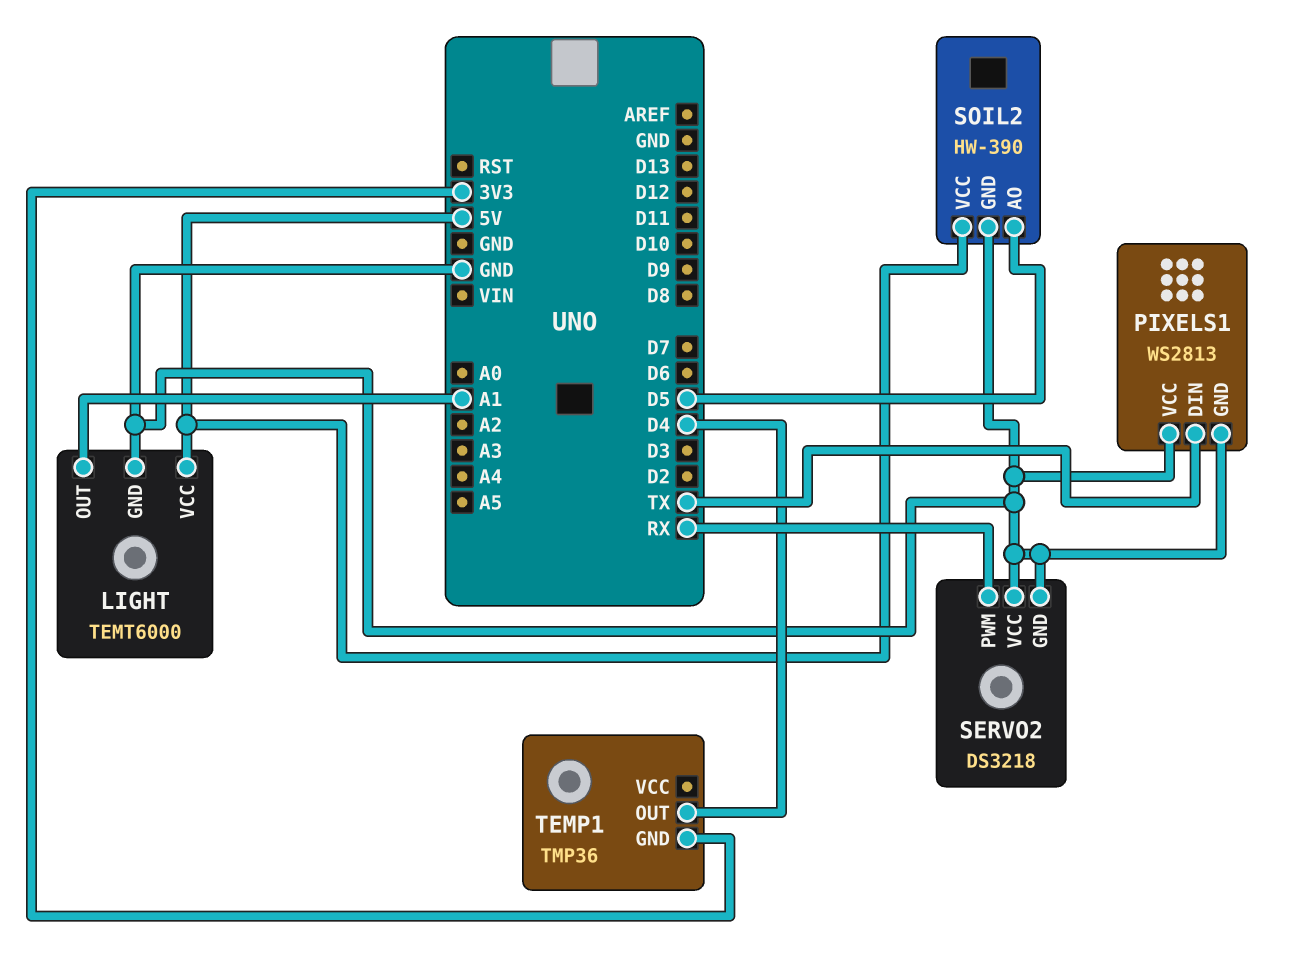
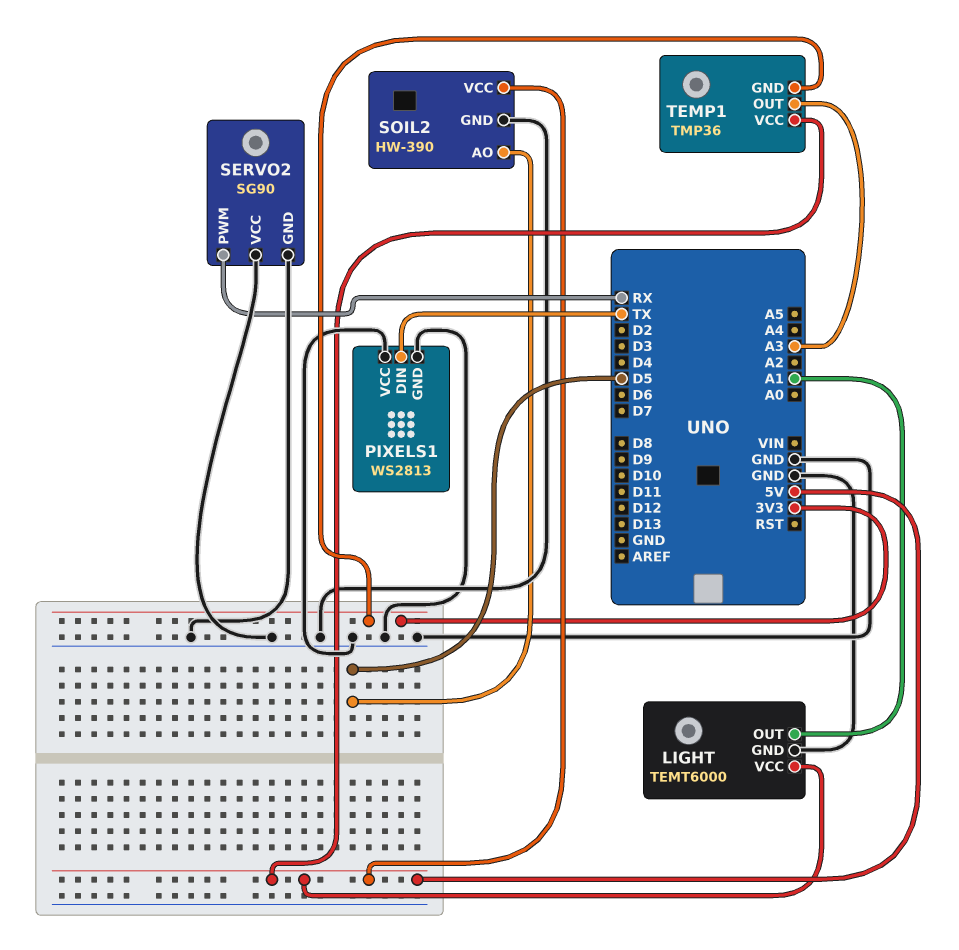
SERVO2: DS3218 -> SG90
TEMP1 pin OUT: D4 -> A3
TEMP1 pin VCC: none -> 5V

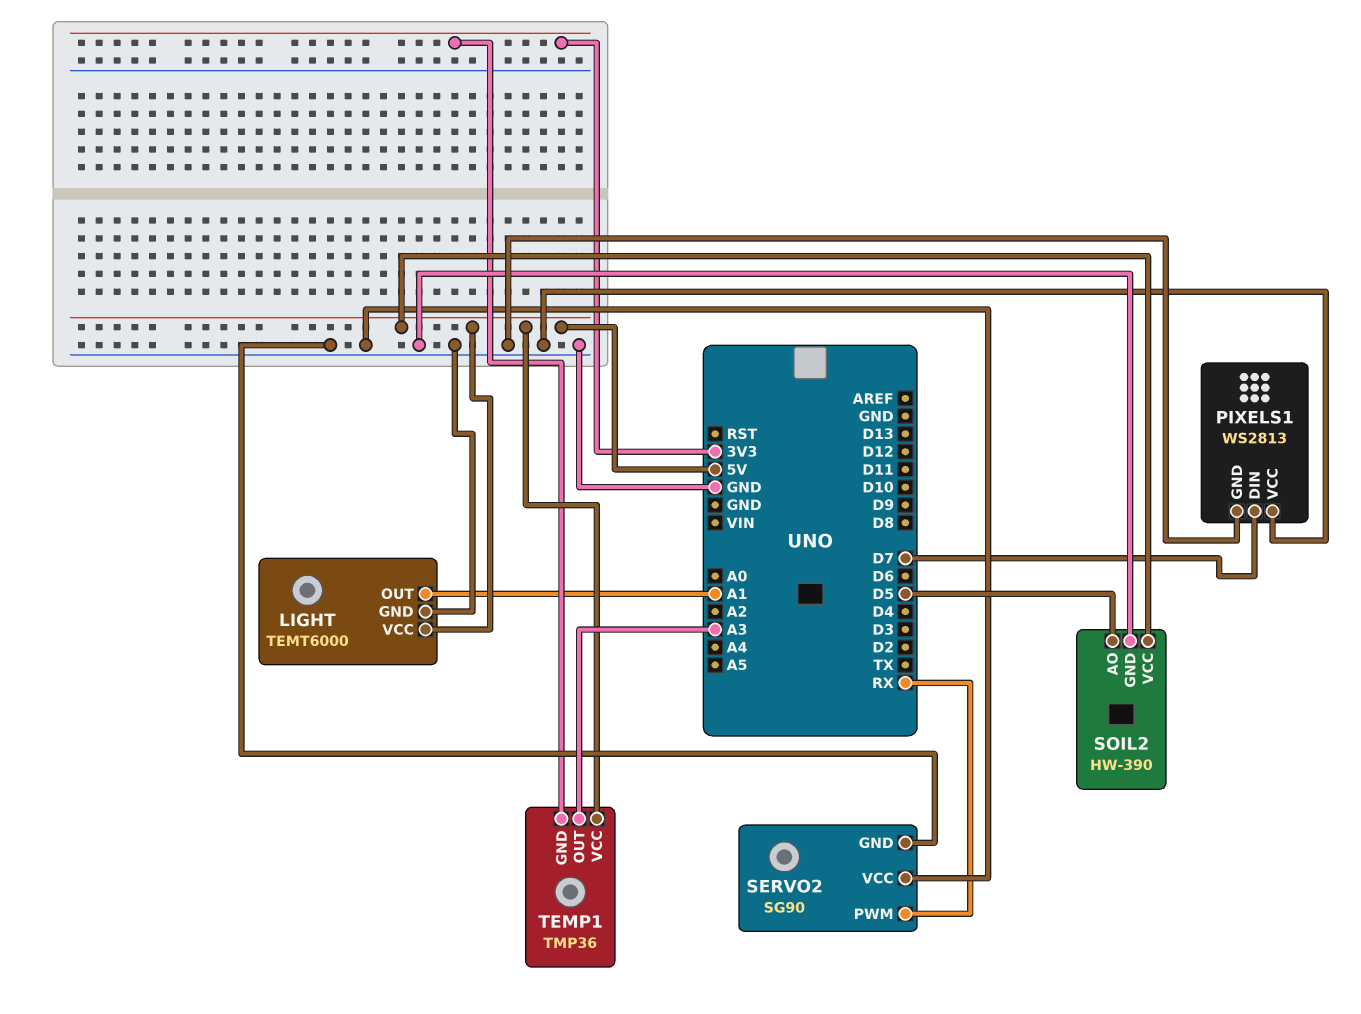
PIXELS1 pin DIN: TX -> D7

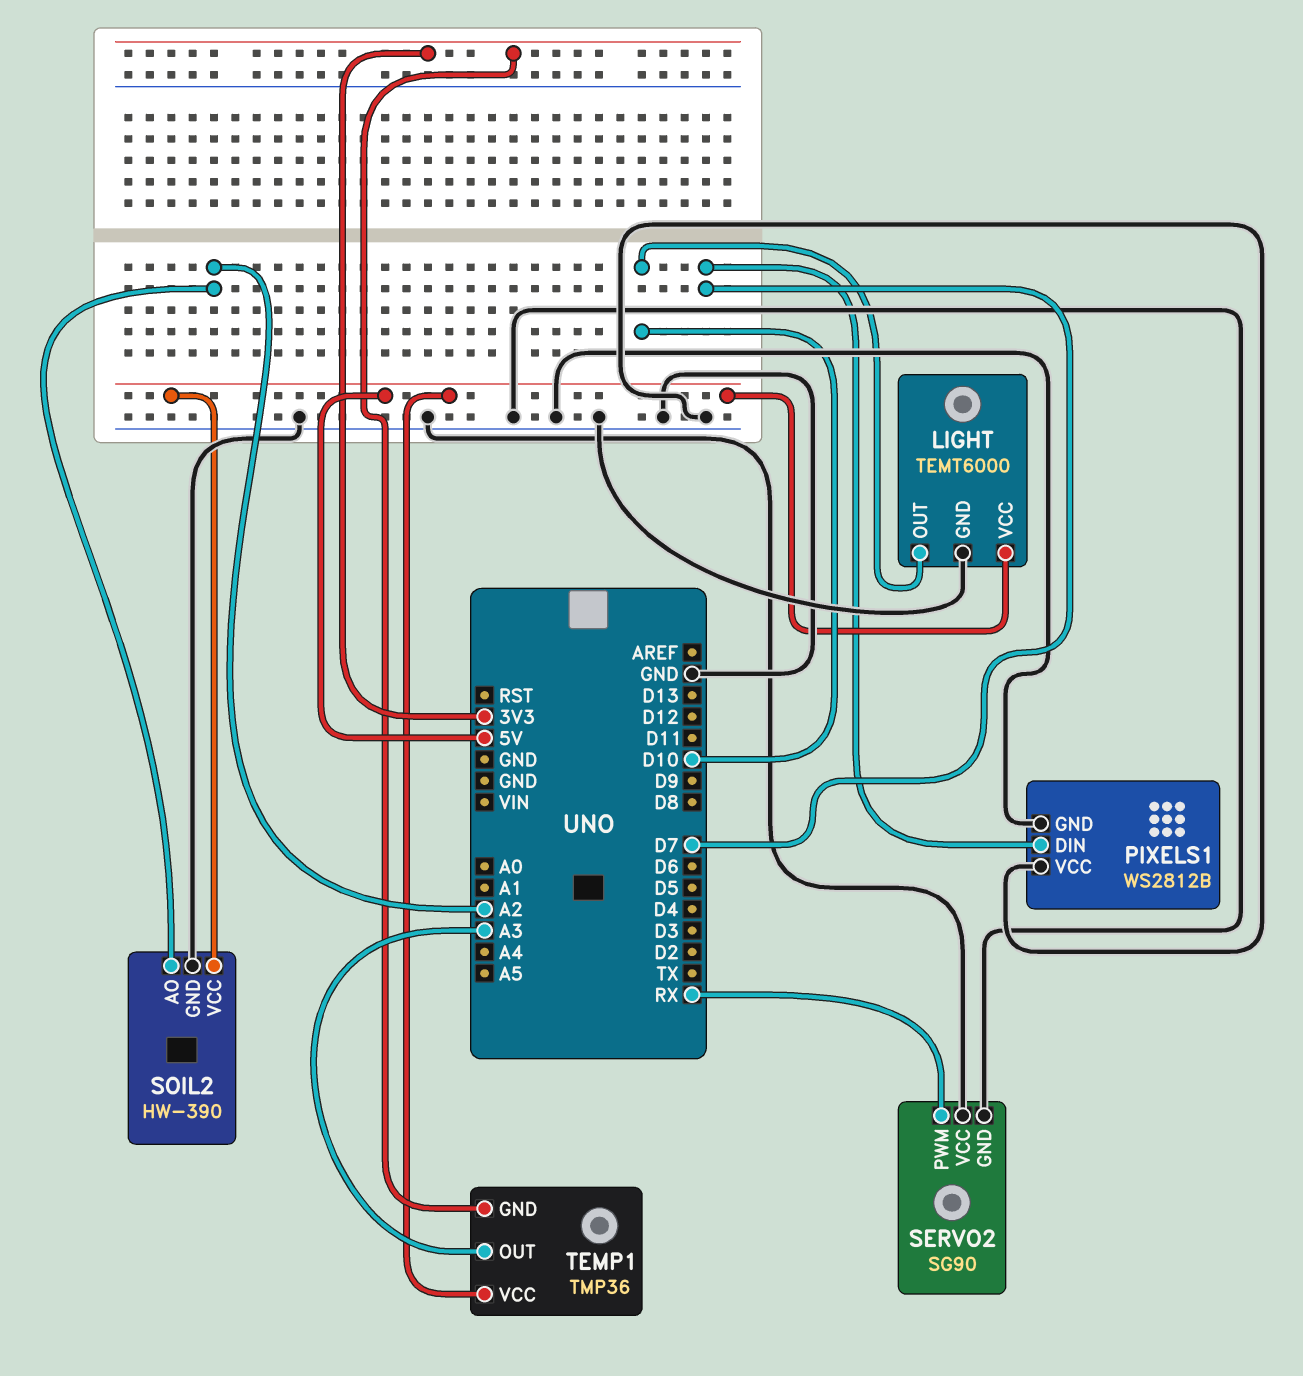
LIGHT pin OUT: A1 -> D10
PIXELS1: WS2813 -> WS2812B
SOIL2 pin AO: D5 -> A2

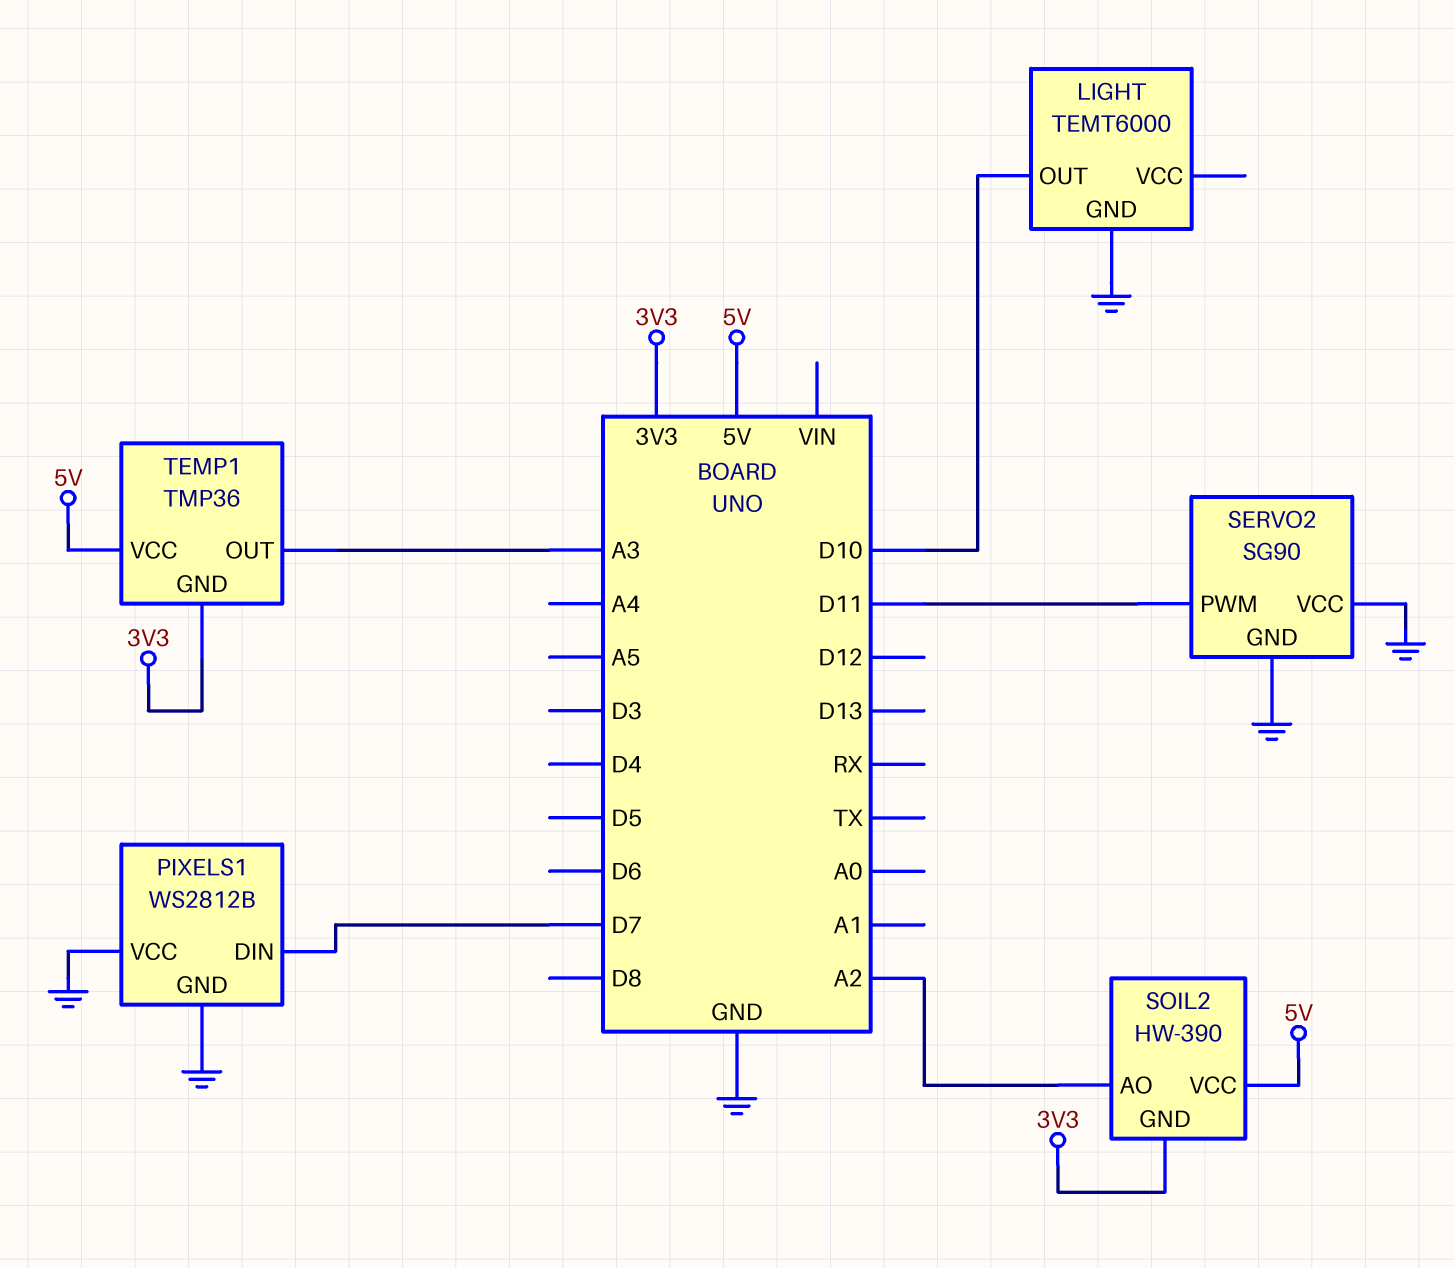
LIGHT pin VCC: 5V -> none
SERVO2 pin PWM: RX -> D11
SOIL2 pin GND: GND -> 3V3

